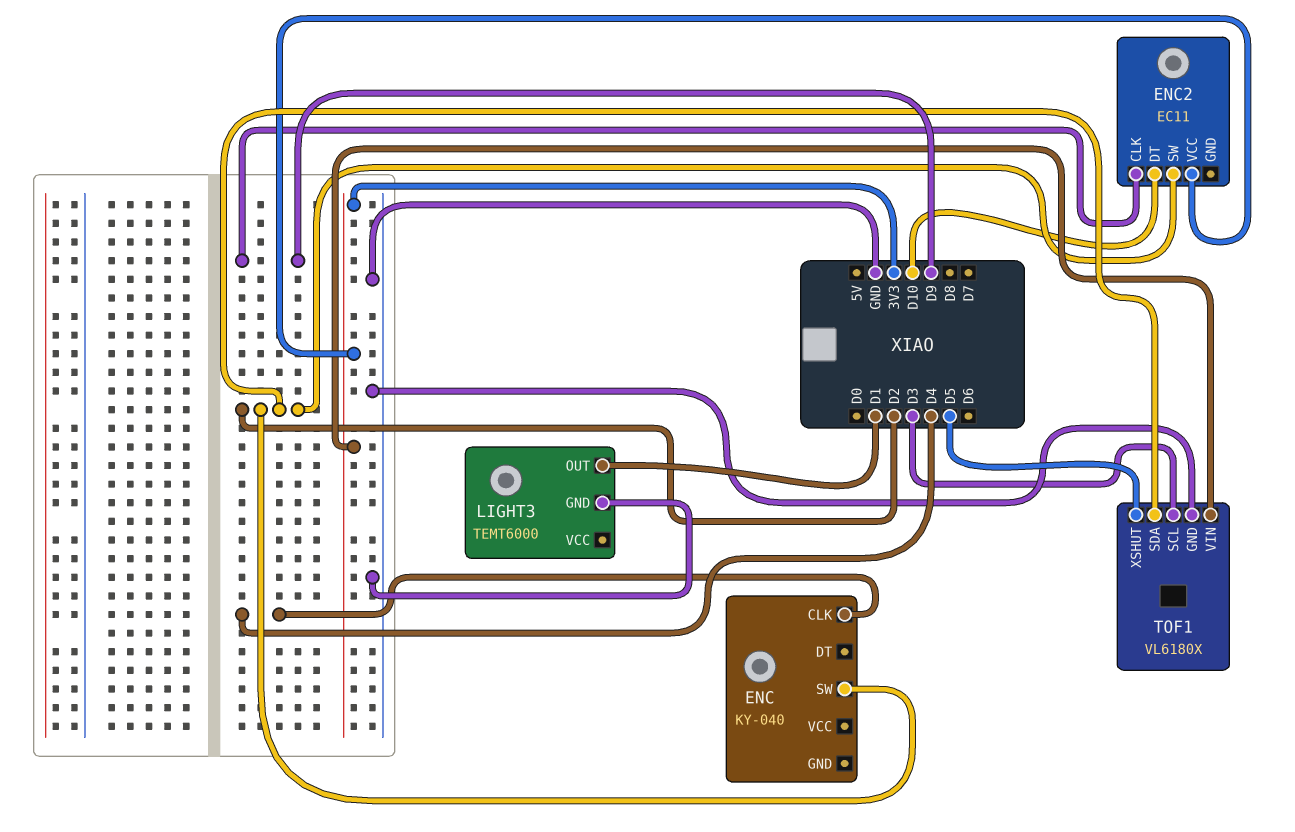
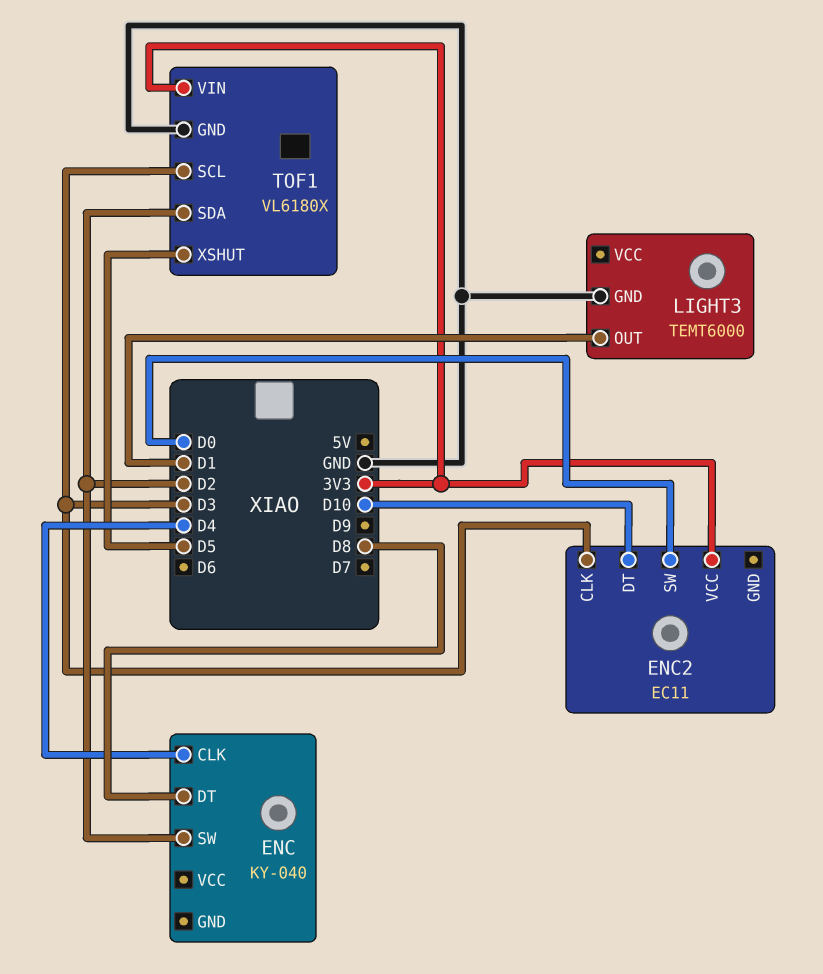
ENC pin DT: none -> D8
ENC2 pin CLK: D9 -> D3
ENC2 pin SW: D2 -> D0

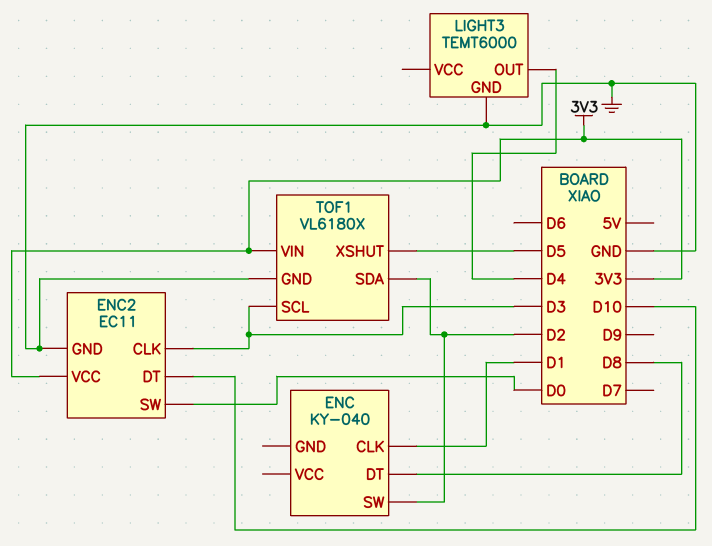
ENC pin CLK: D4 -> D1
ENC2 pin GND: none -> GND
LIGHT3 pin OUT: D1 -> D4

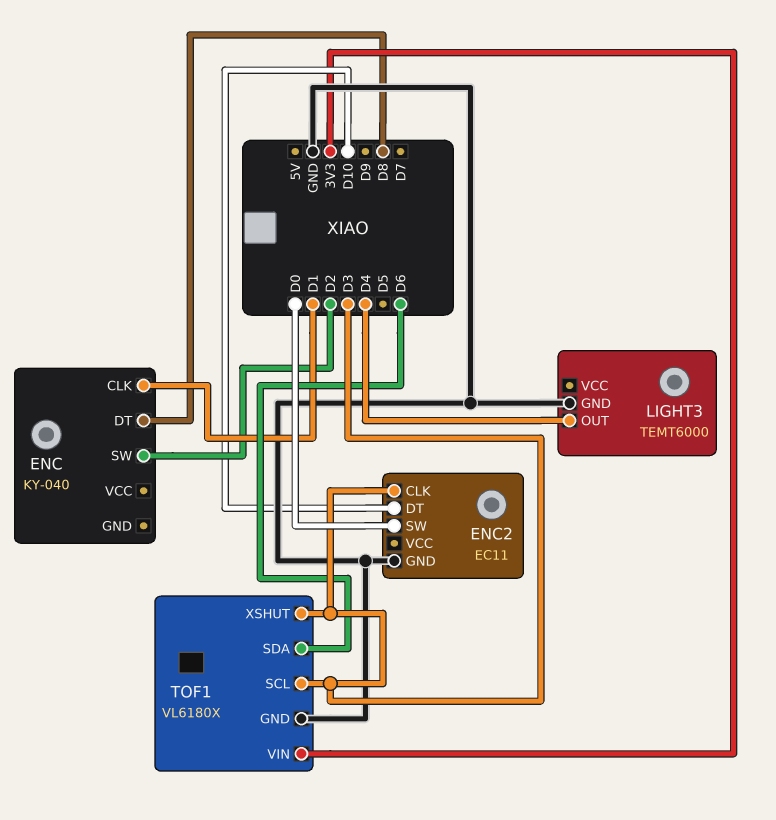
ENC2 pin VCC: 3V3 -> none
TOF1 pin SDA: D2 -> D6
TOF1 pin XSHUT: D5 -> D3

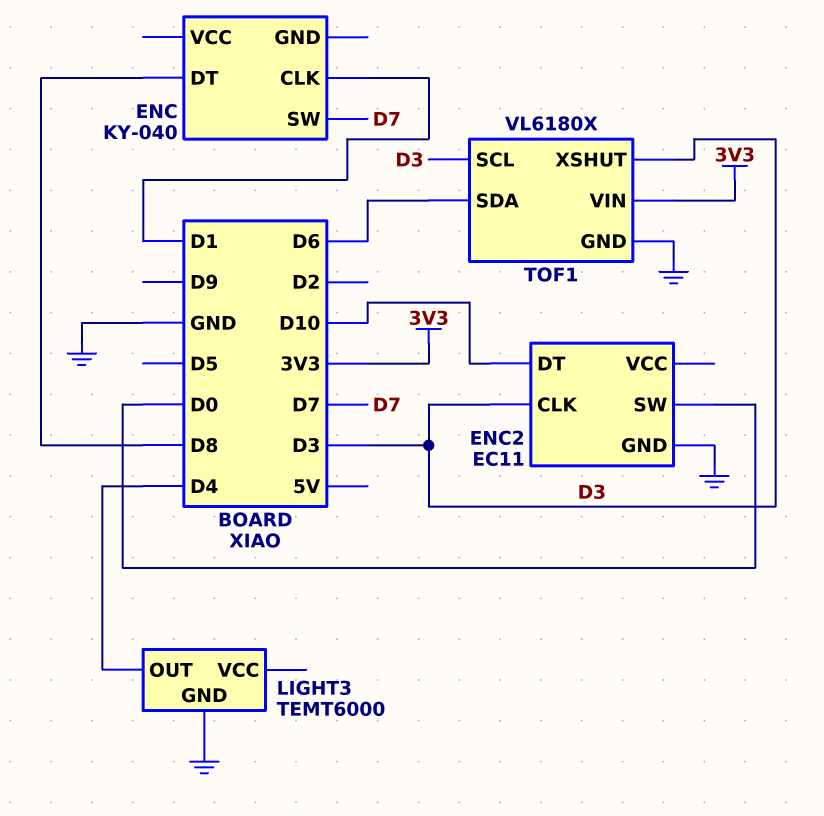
ENC pin SW: D2 -> D7

